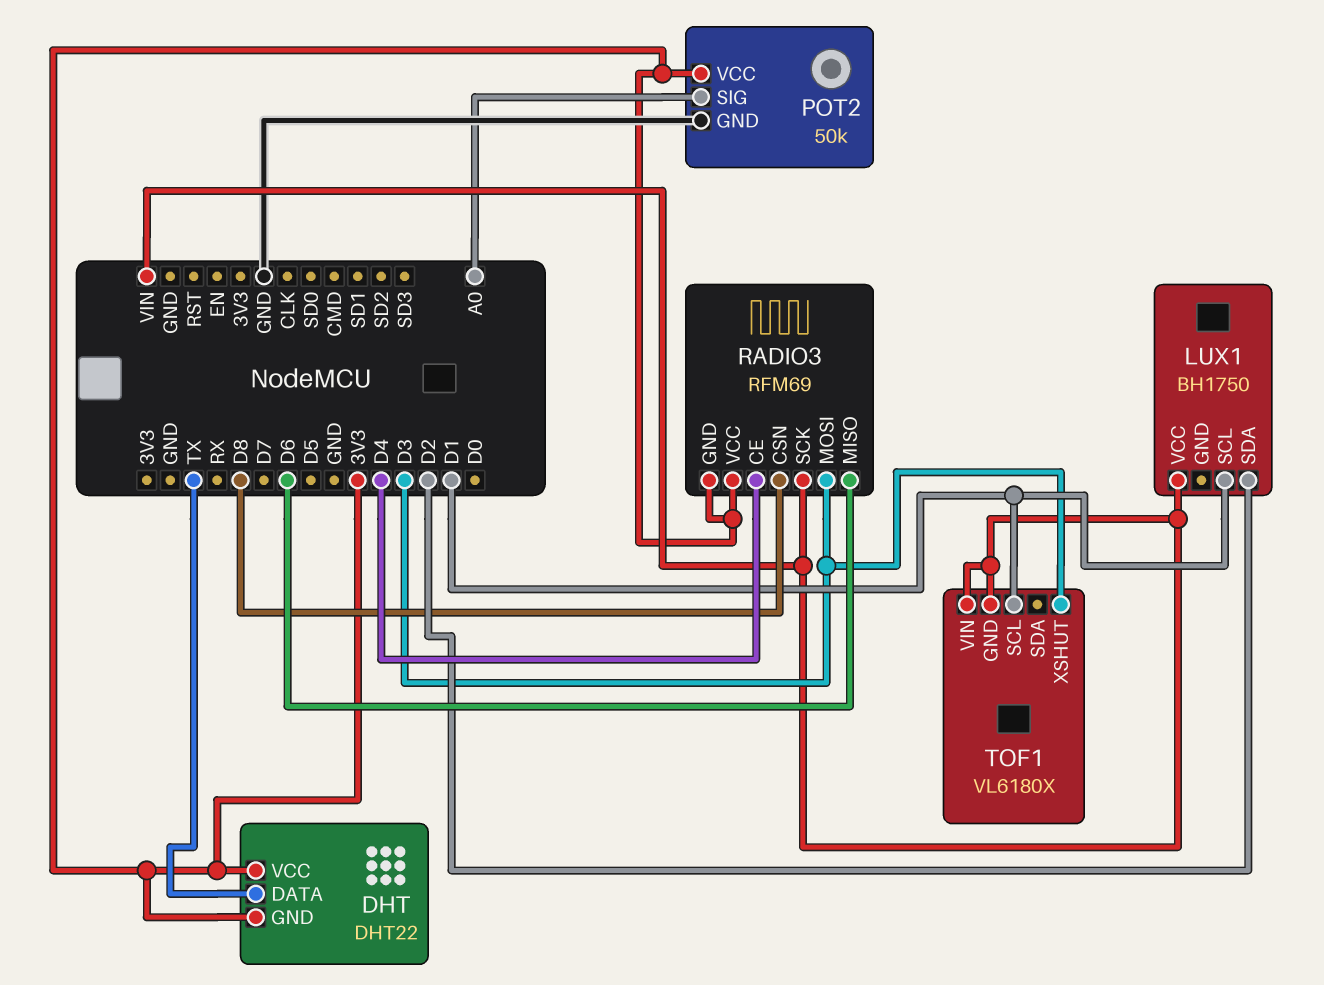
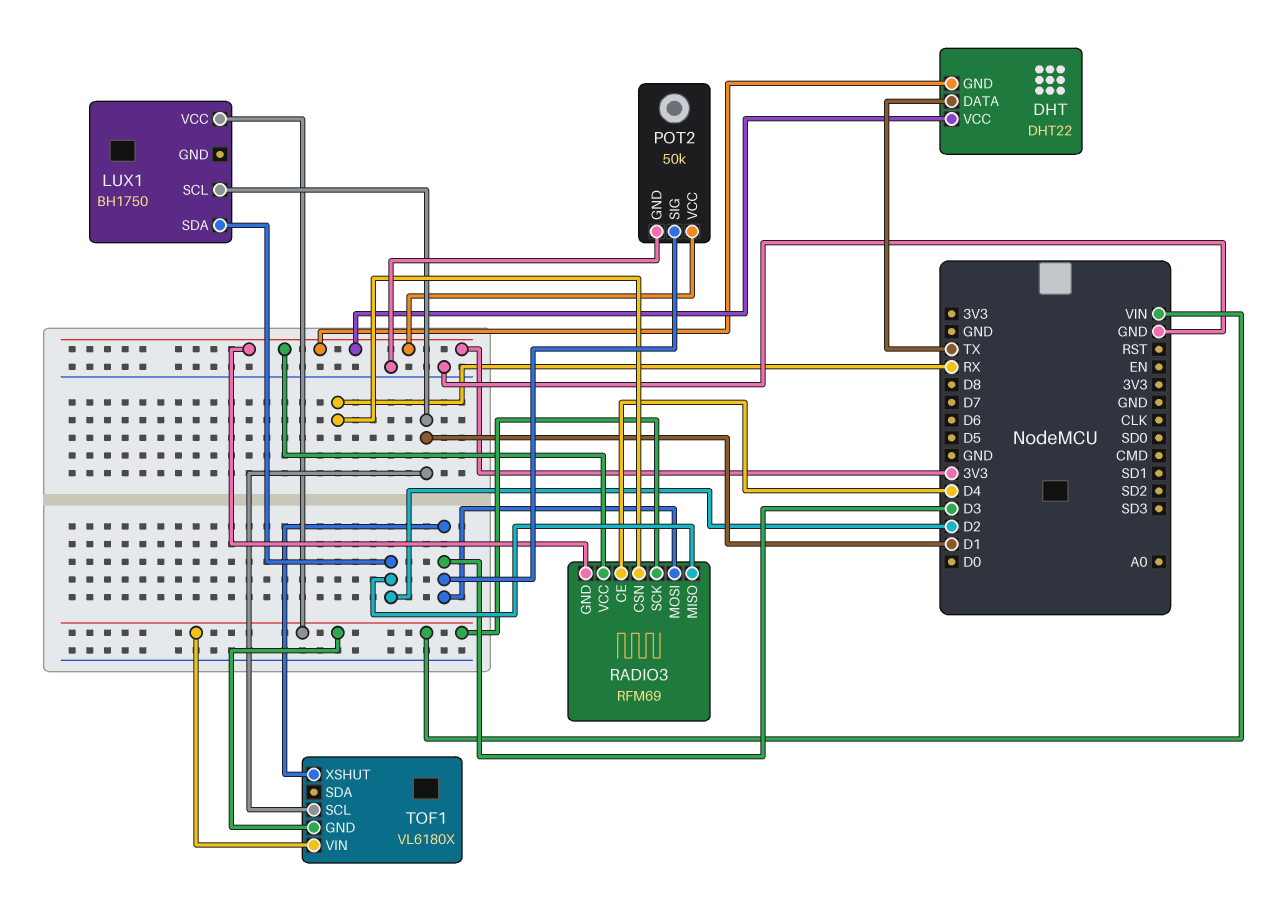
POT2 pin SIG: A0 -> D3
RADIO3 pin CSN: D8 -> RX
RADIO3 pin MISO: D6 -> D2

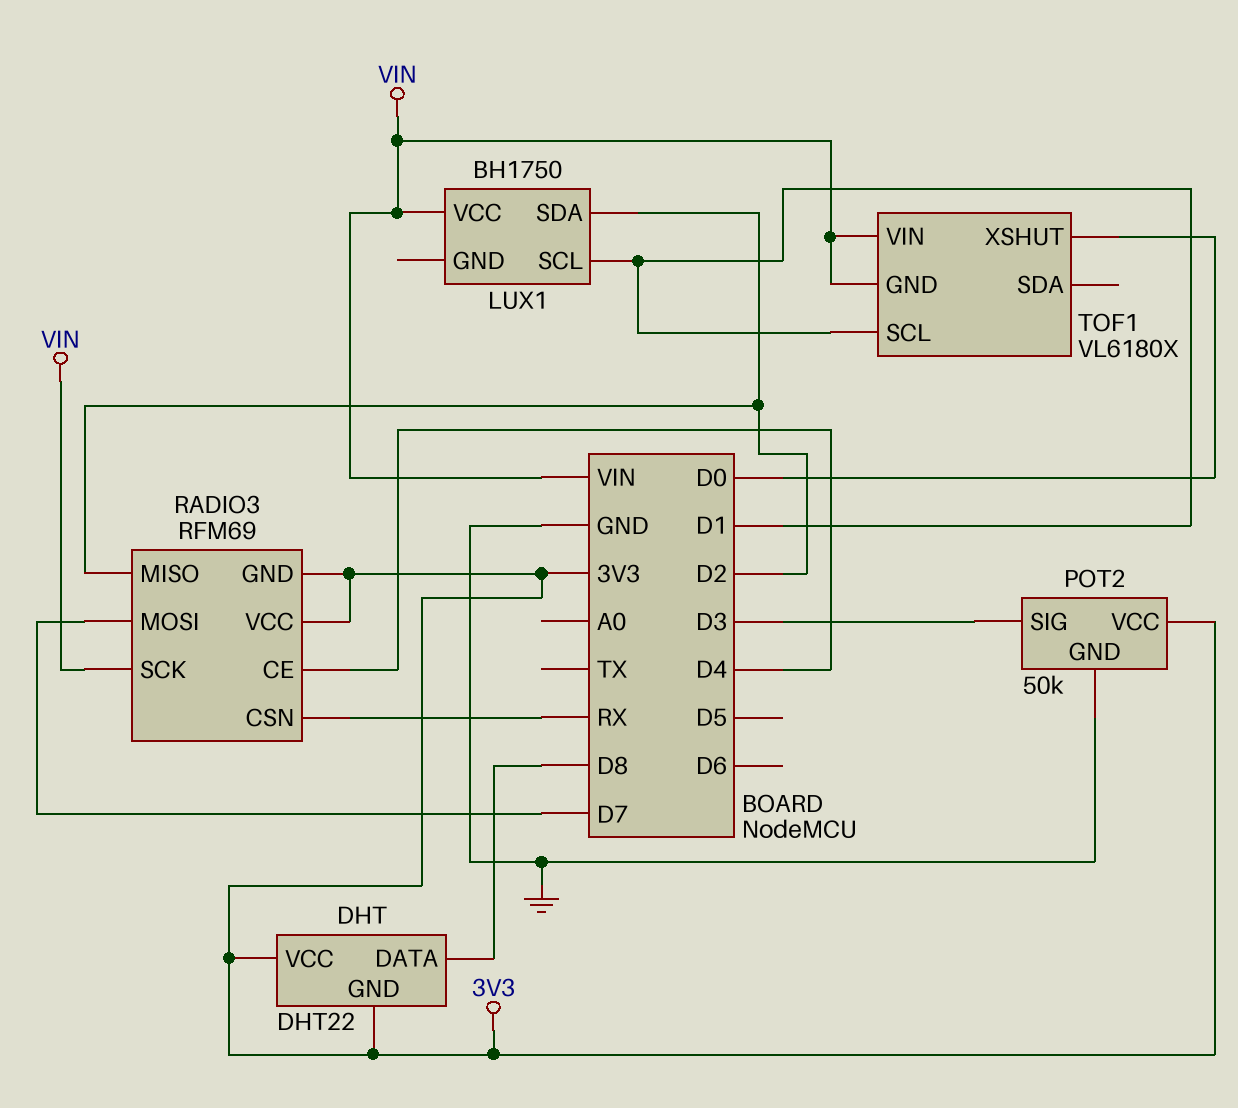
DHT pin DATA: TX -> D8
RADIO3 pin MOSI: D3 -> D7
TOF1 pin XSHUT: D3 -> D0

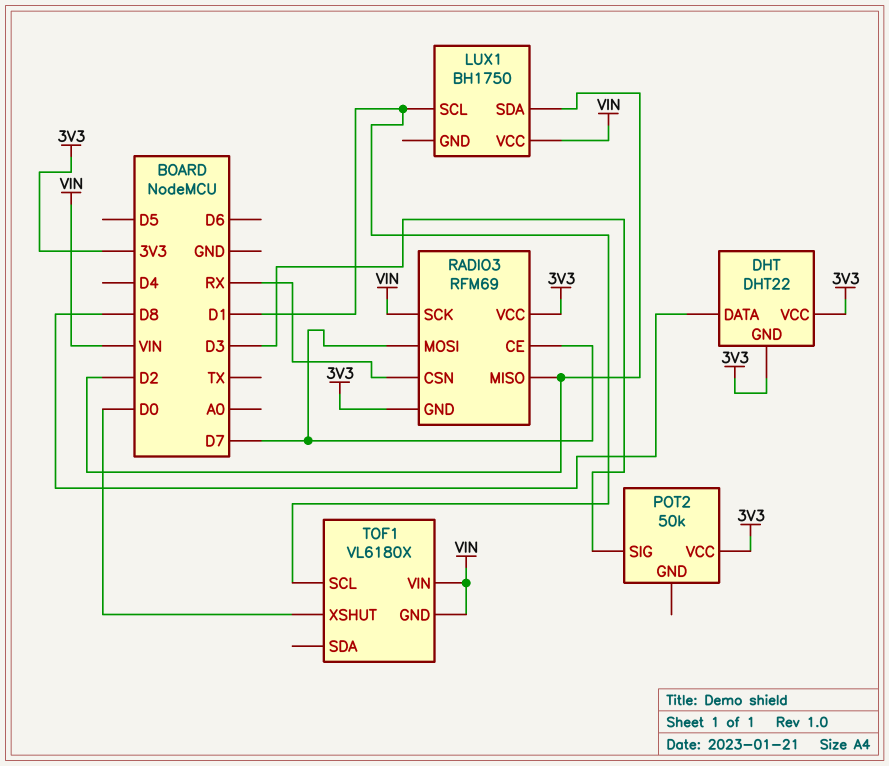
POT2 pin GND: GND -> none
RADIO3 pin CE: D4 -> D7

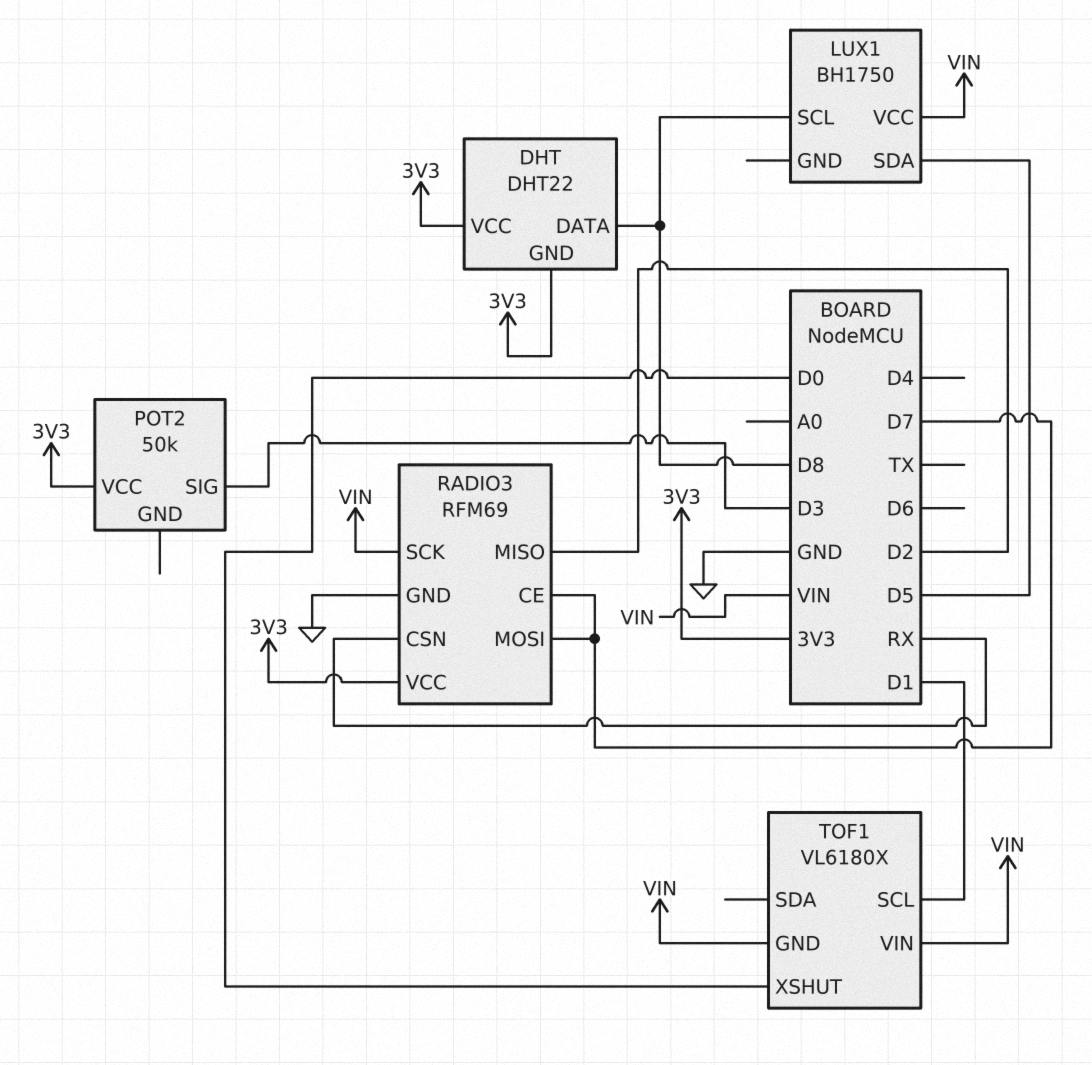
LUX1 pin SCL: D1 -> D8
LUX1 pin SDA: D2 -> D5
RADIO3 pin GND: 3V3 -> GND

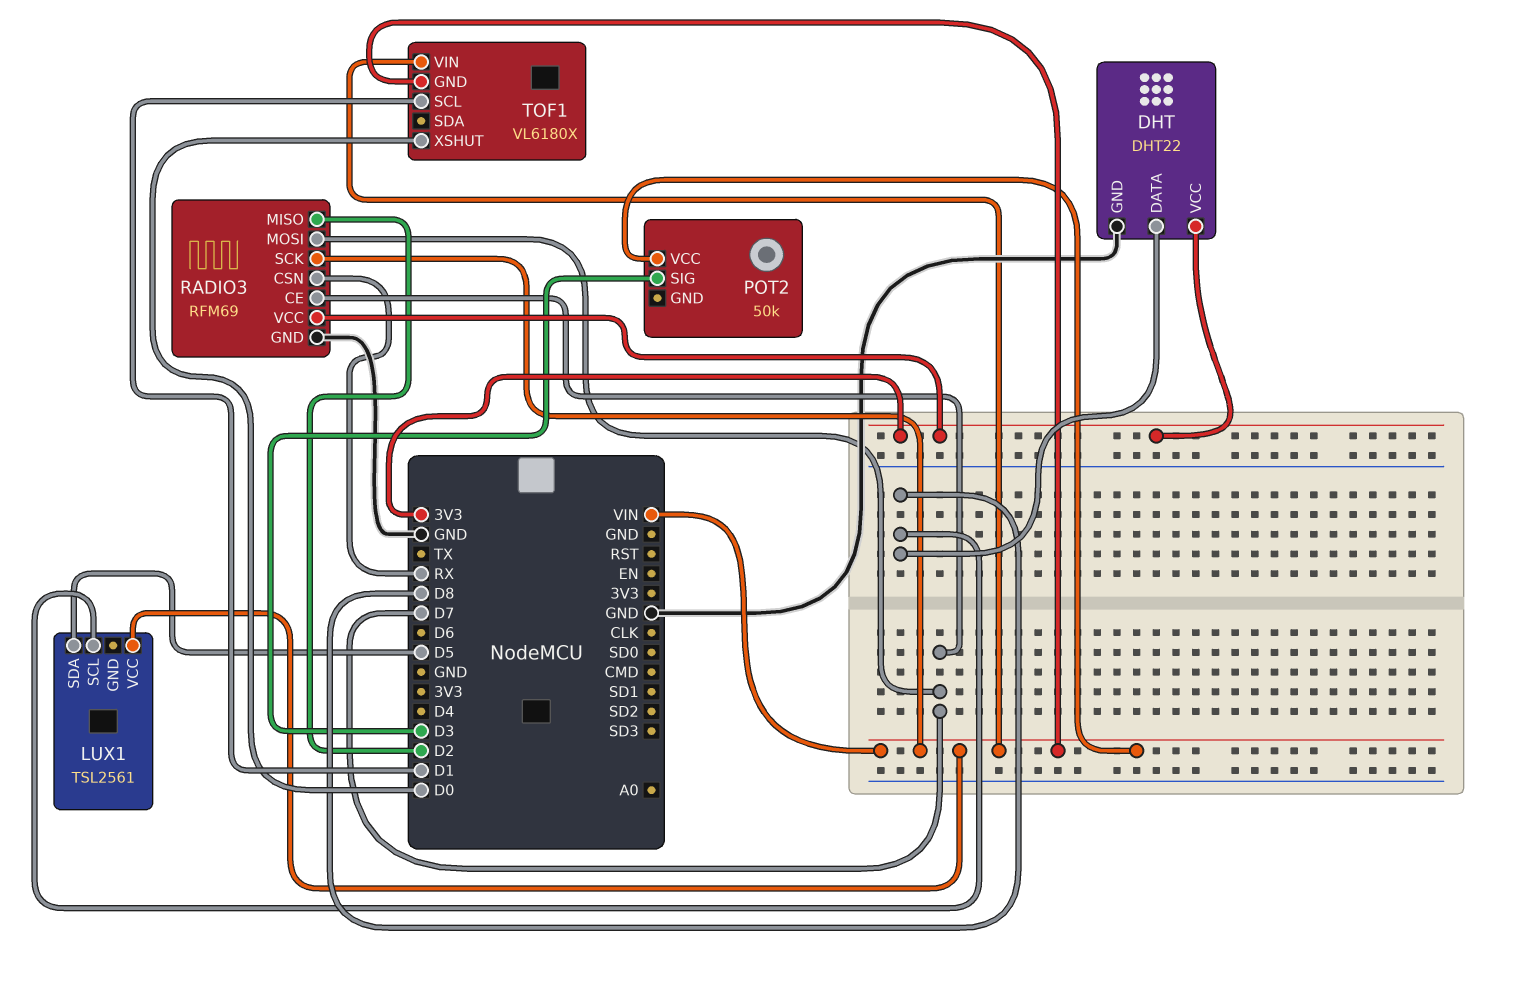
DHT pin GND: 3V3 -> GND
LUX1: BH1750 -> TSL2561
POT2 pin VCC: 3V3 -> VIN

